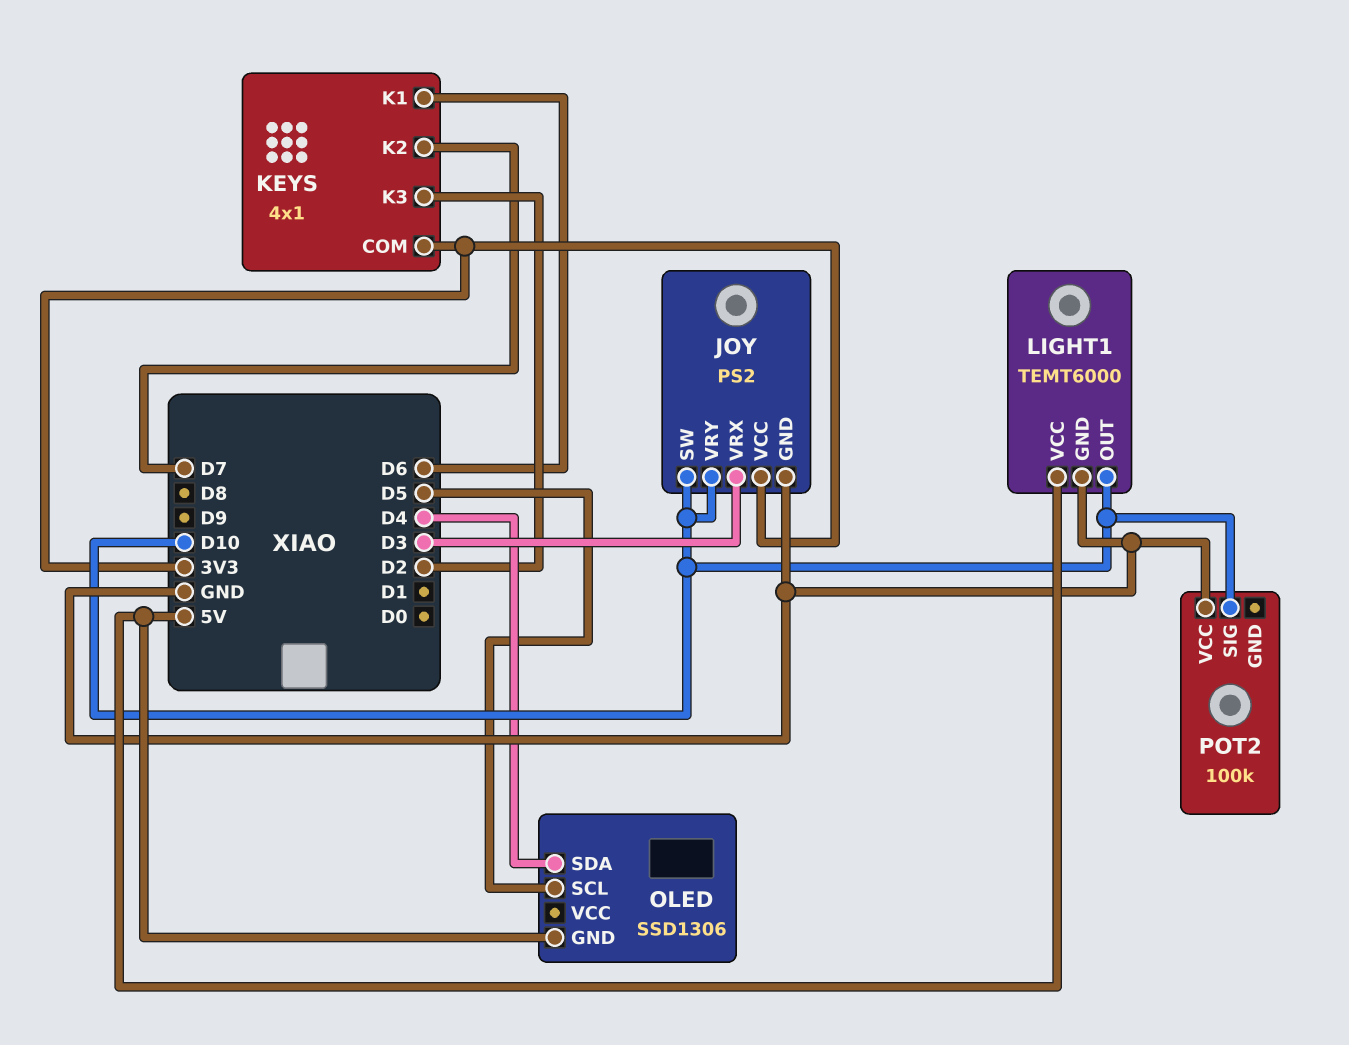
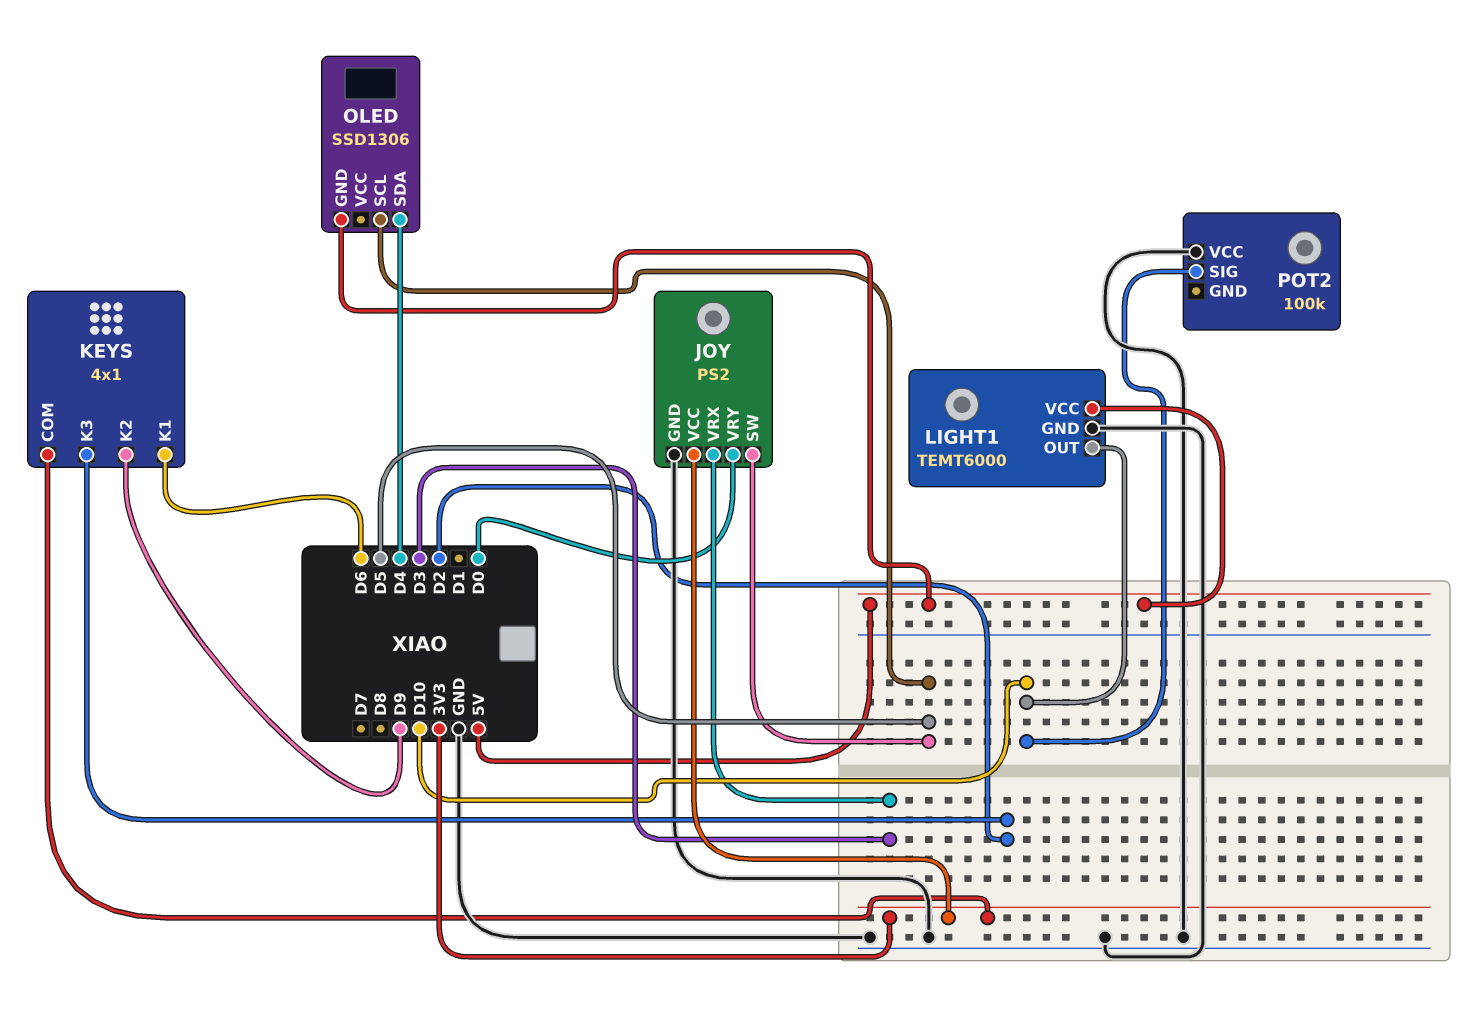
JOY pin SW: D10 -> D5
JOY pin VRY: D10 -> D0
KEYS pin K2: D7 -> D9

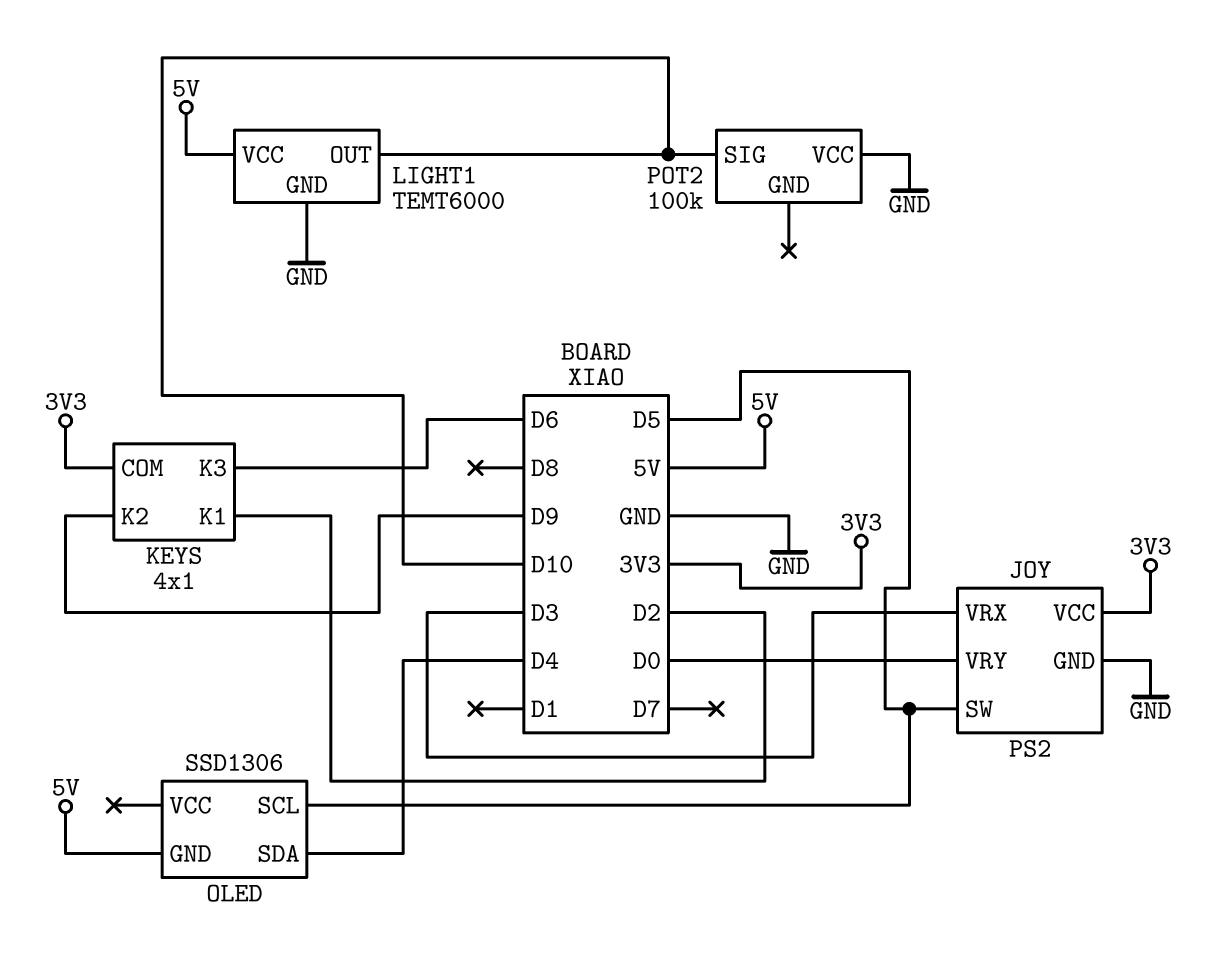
KEYS pin K1: D6 -> D2
KEYS pin K3: D2 -> D6

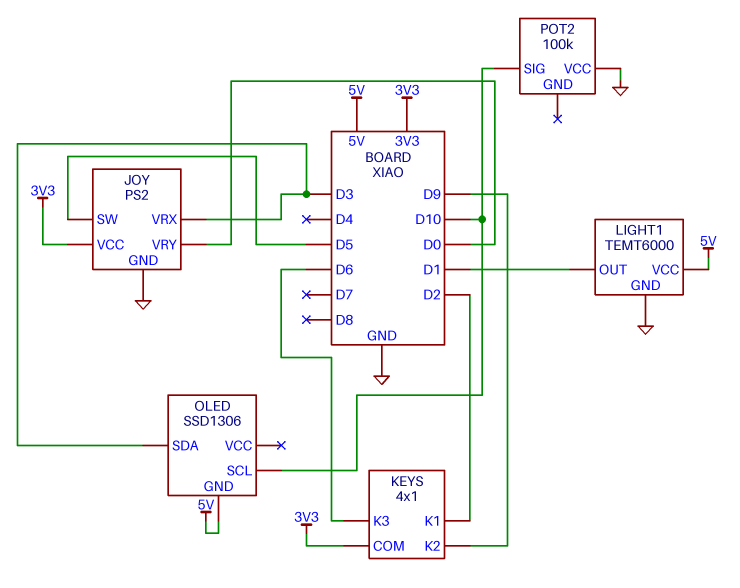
LIGHT1 pin OUT: D10 -> D1
OLED pin SCL: D5 -> D10
OLED pin SDA: D4 -> D3

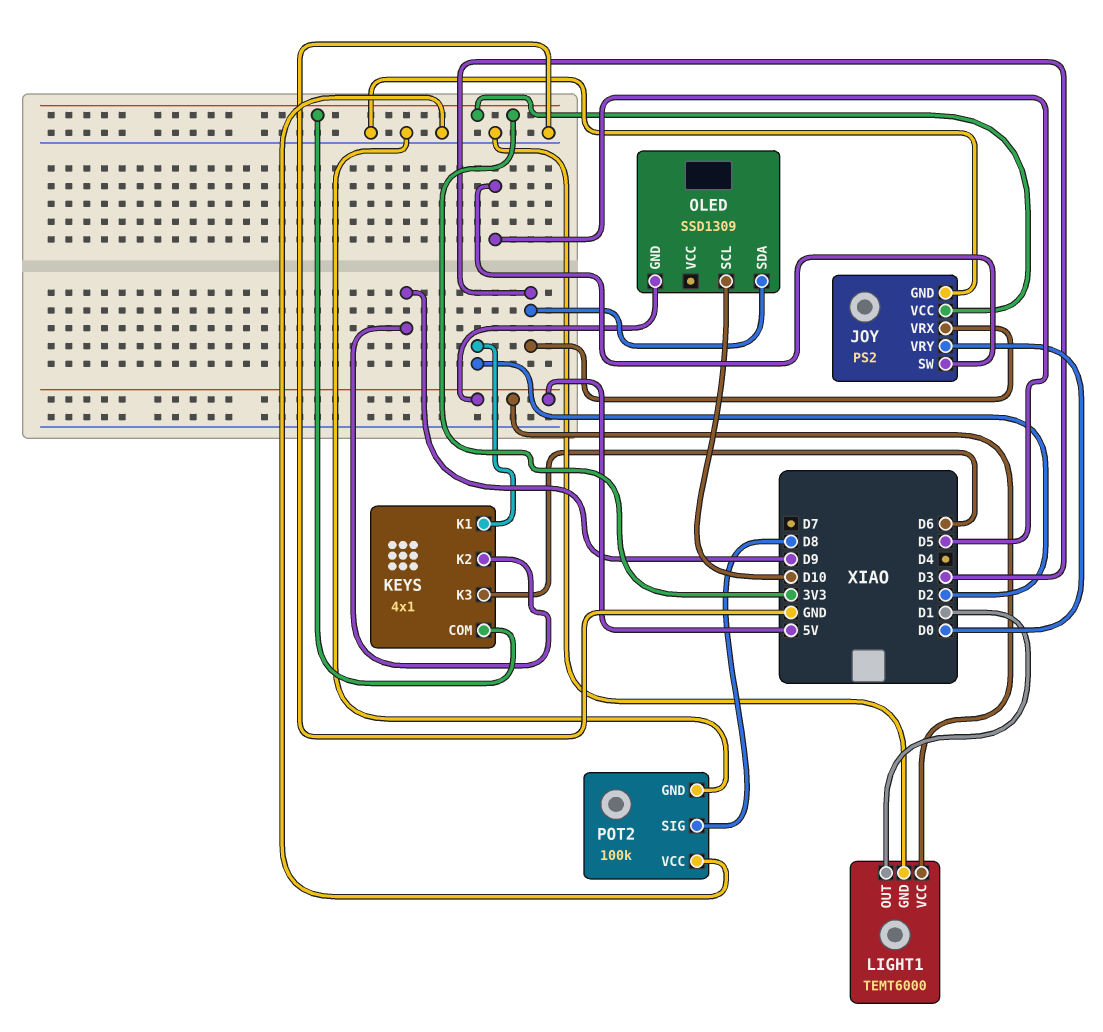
OLED: SSD1306 -> SSD1309
POT2 pin GND: none -> GND
POT2 pin SIG: D10 -> D8

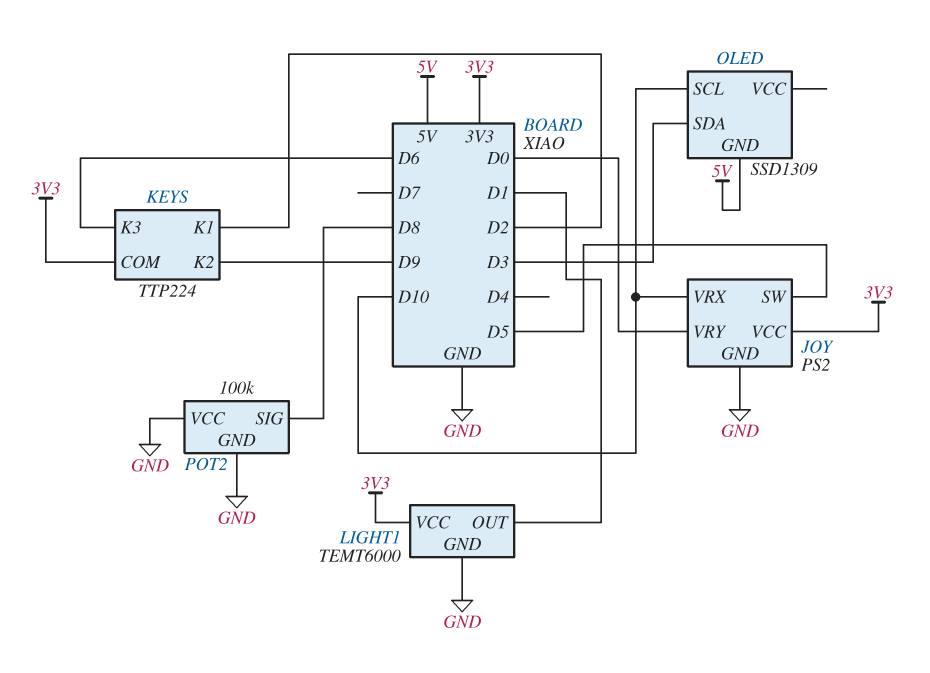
JOY pin VRX: D3 -> D10
KEYS: 4x1 -> TTP224
LIGHT1 pin VCC: 5V -> 3V3

